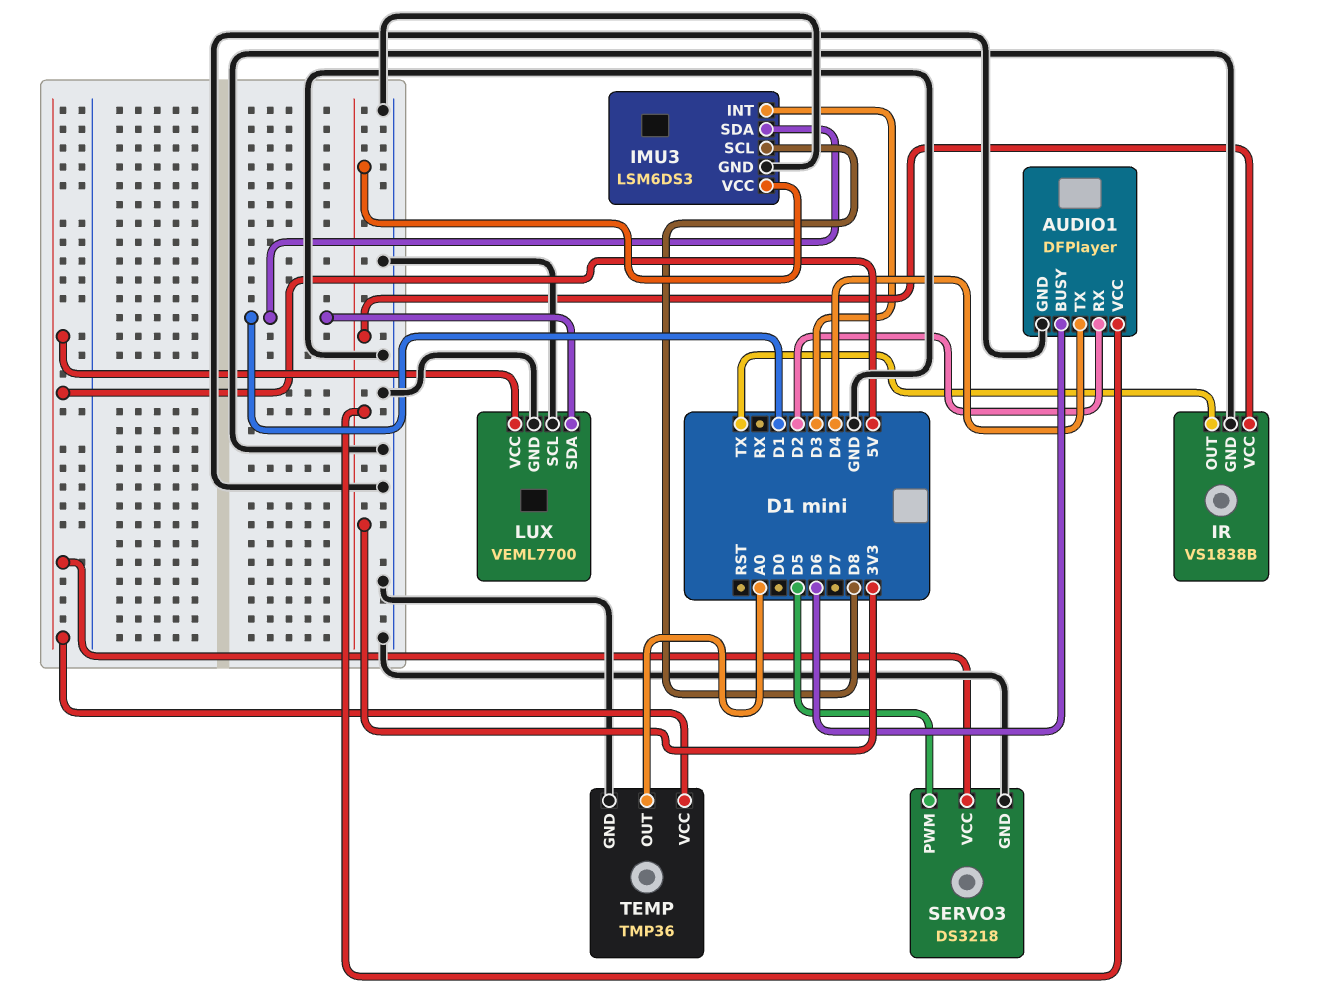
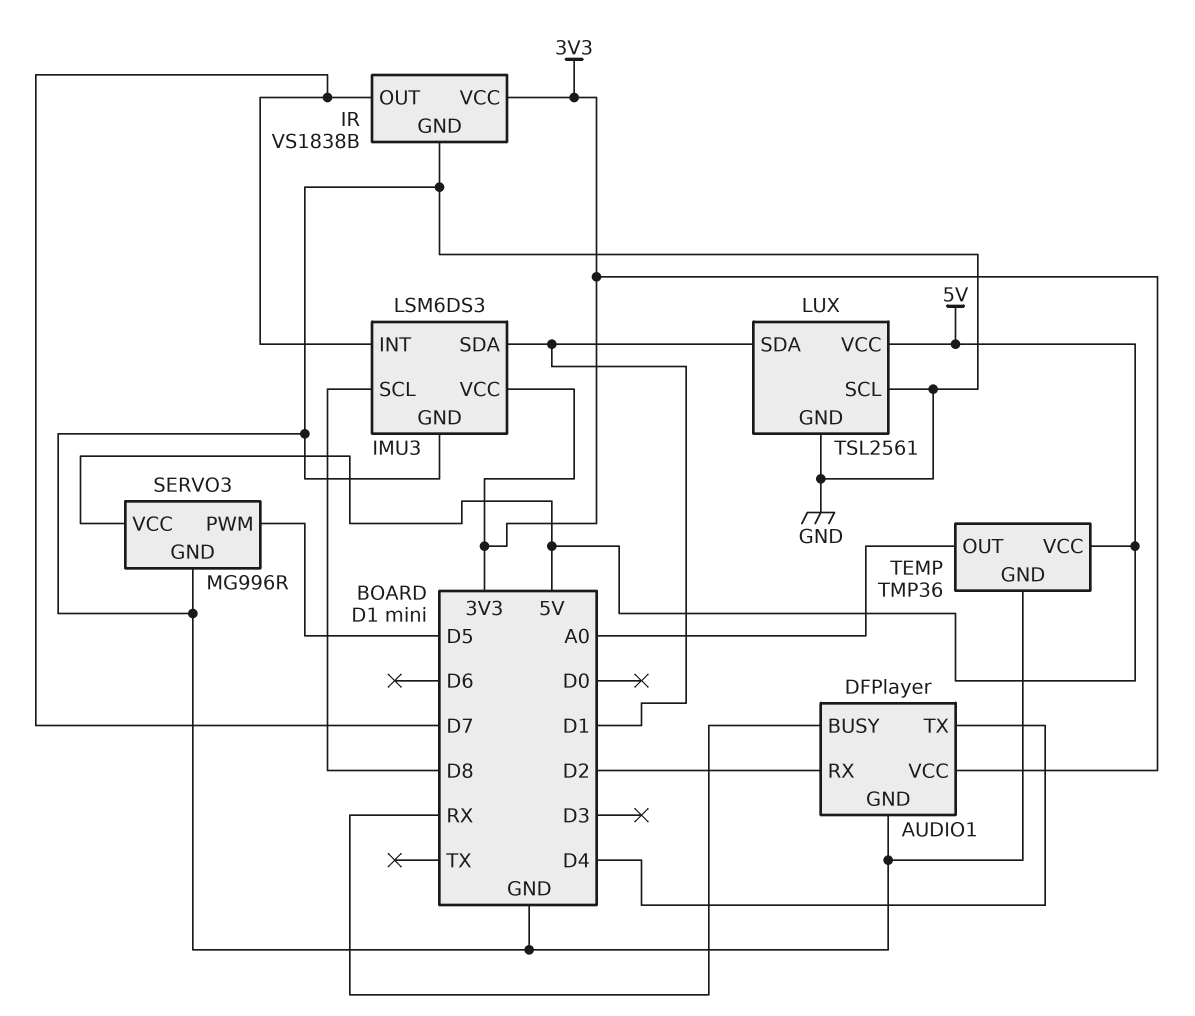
AUDIO1 pin BUSY: D6 -> RX
IMU3 pin INT: D3 -> D7
IR pin OUT: TX -> D7
LUX: VEML7700 -> TSL2561
SERVO3: DS3218 -> MG996R

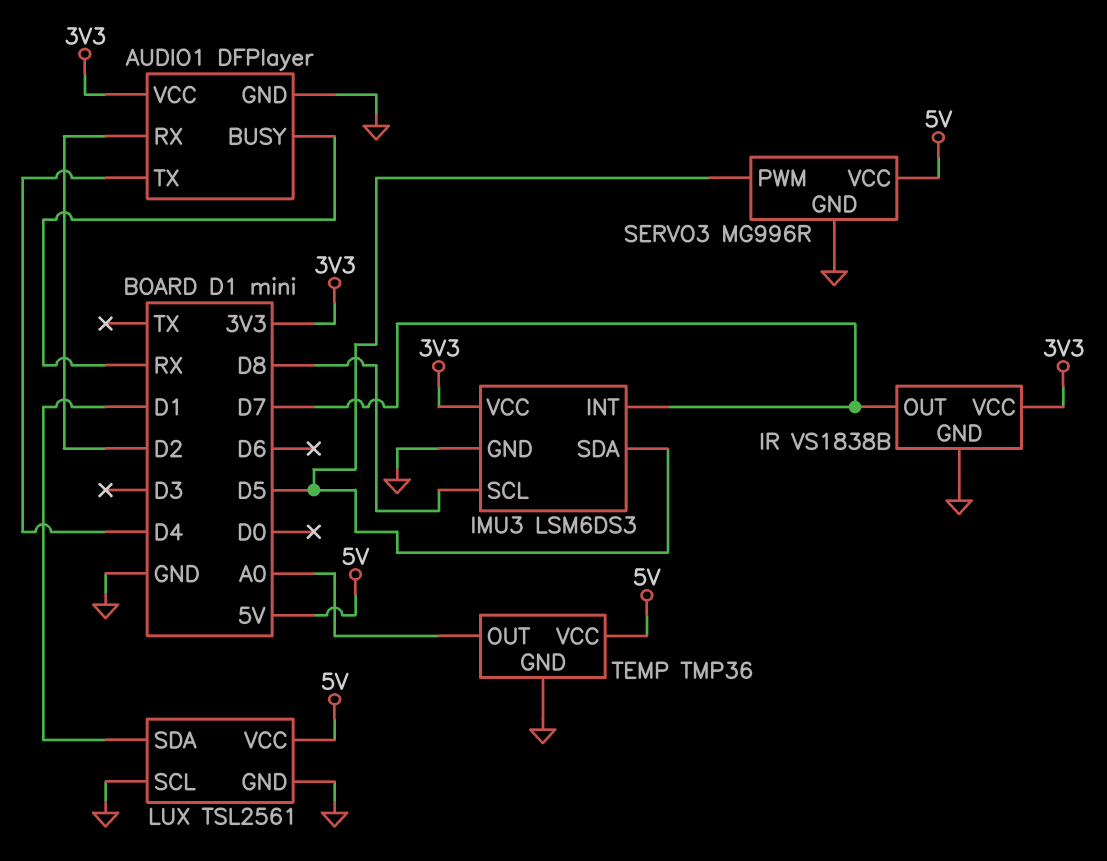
IMU3 pin SDA: D1 -> D5

